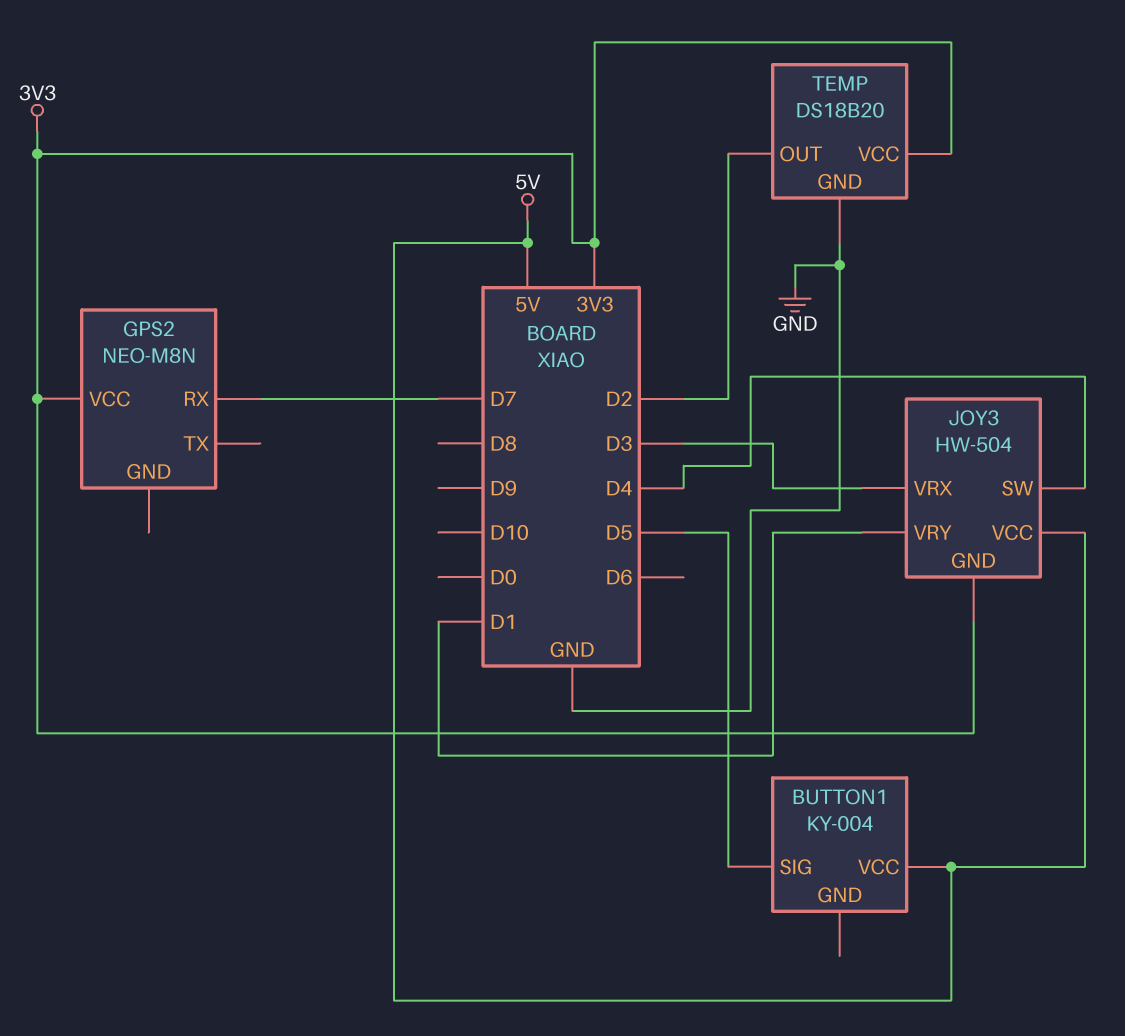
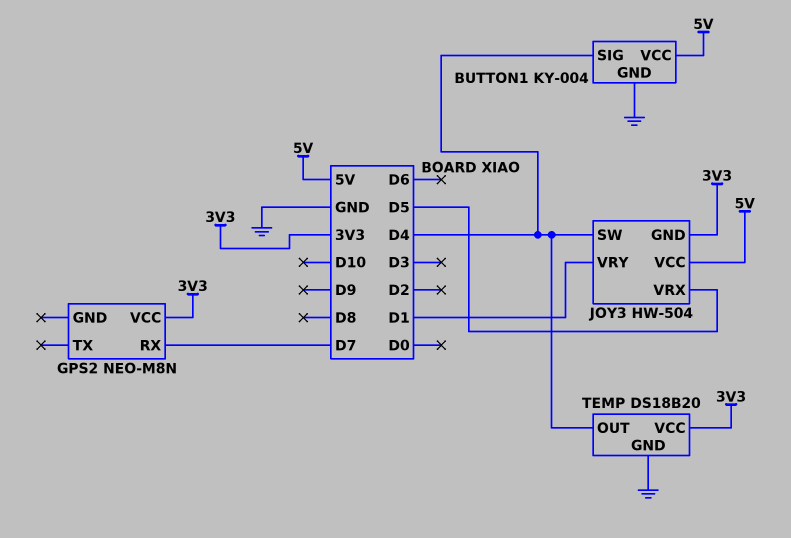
BUTTON1 pin GND: none -> GND
BUTTON1 pin SIG: D5 -> D4
JOY3 pin VRX: D3 -> D5
TEMP pin OUT: D2 -> D4

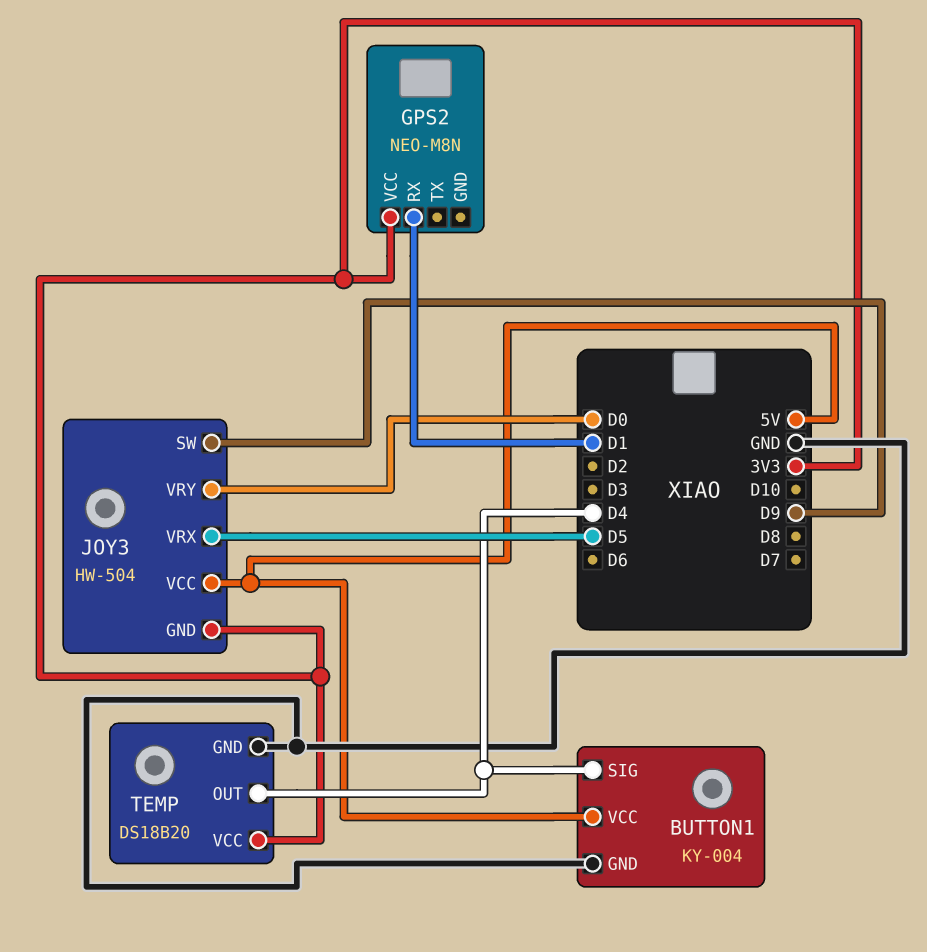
GPS2 pin RX: D7 -> D1
JOY3 pin SW: D4 -> D9
JOY3 pin VRY: D1 -> D0

